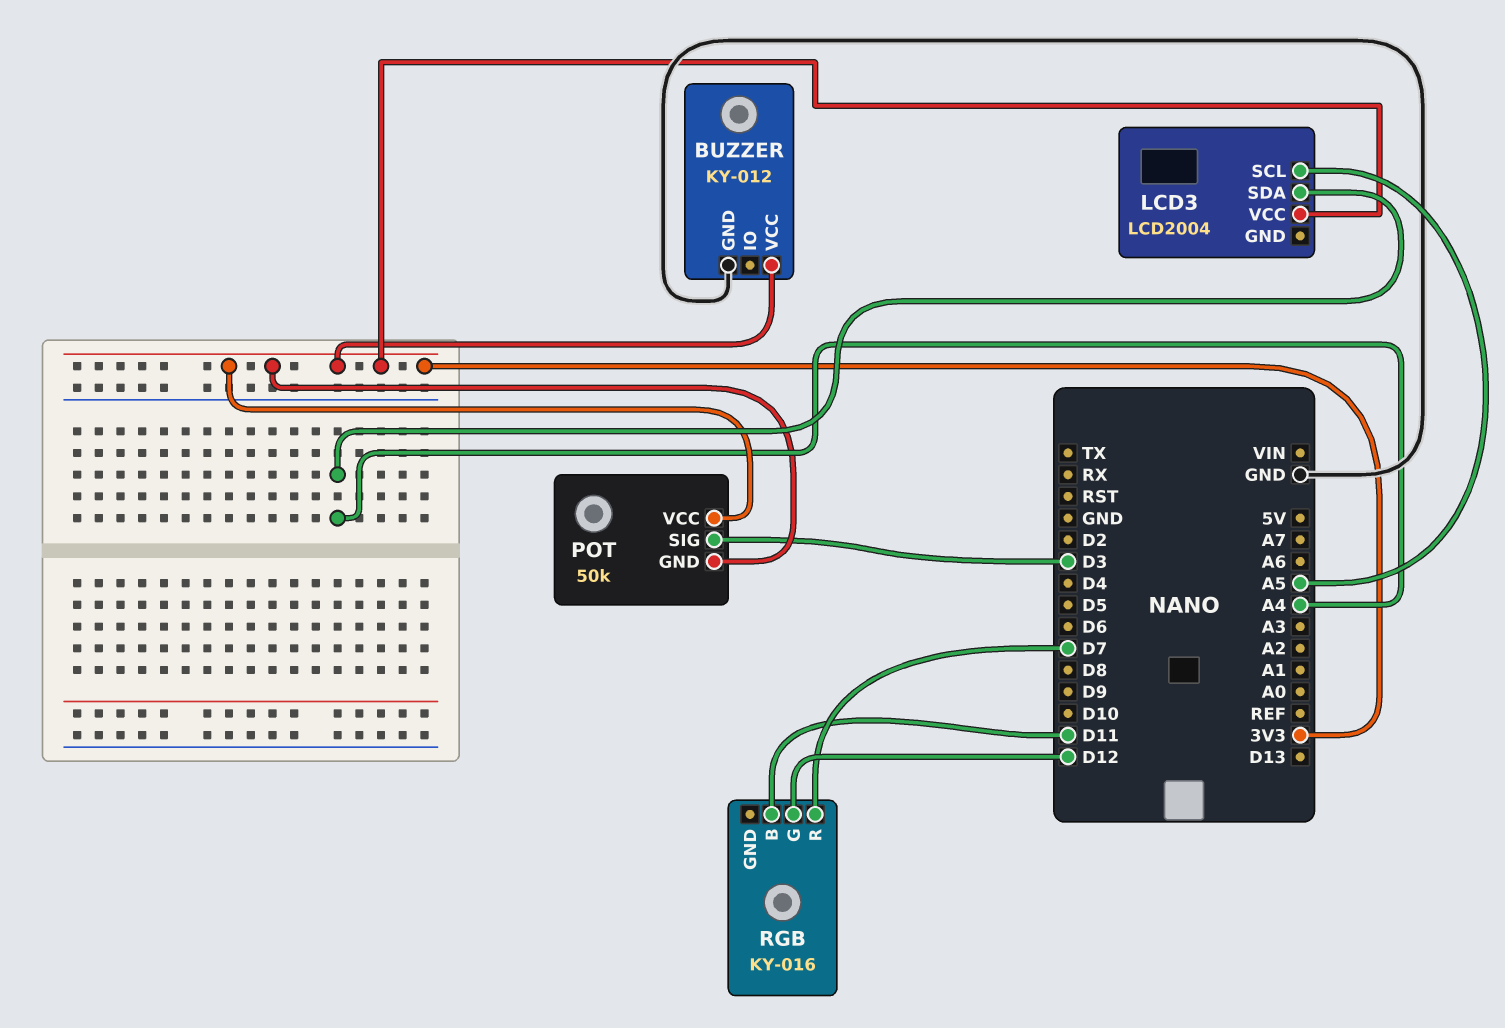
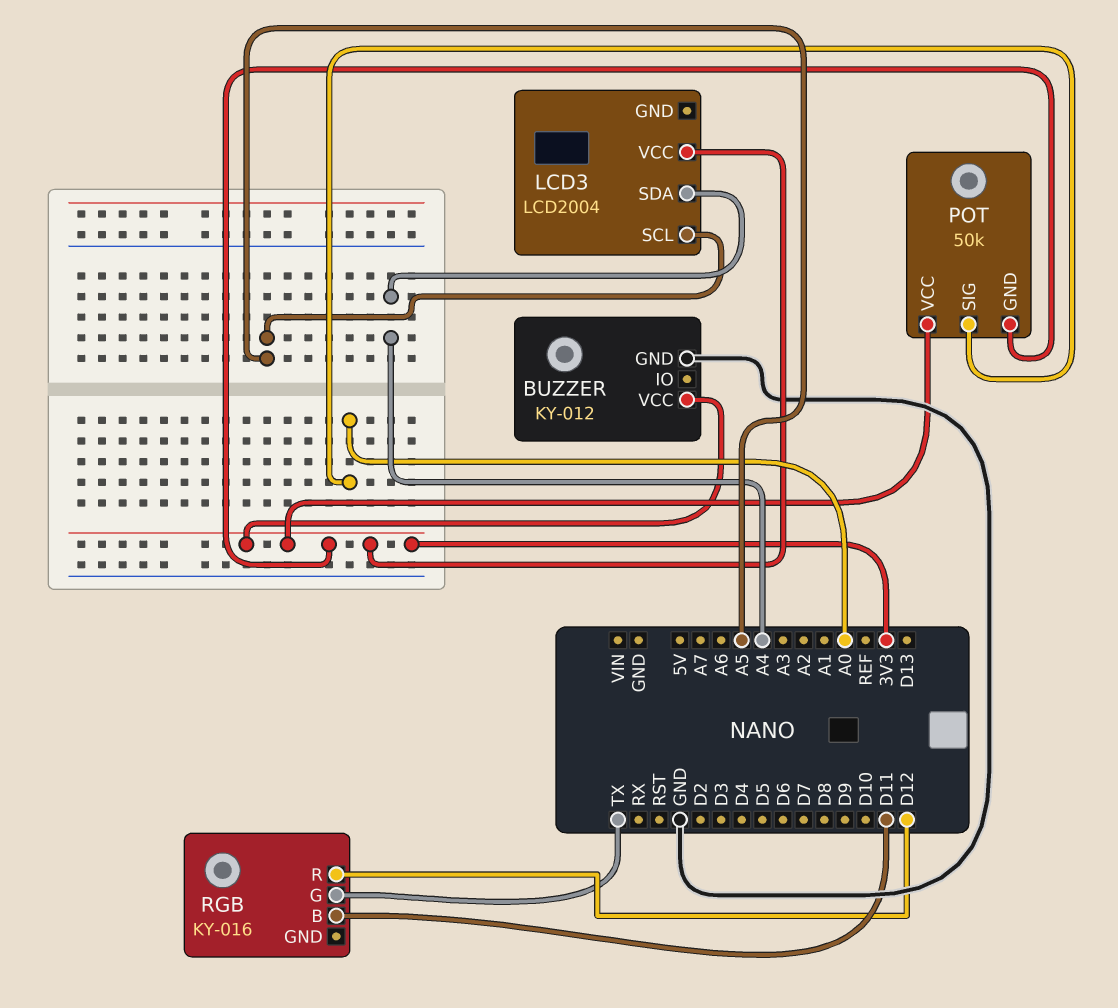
POT pin SIG: D3 -> A0
RGB pin G: D12 -> TX
RGB pin R: D7 -> D12

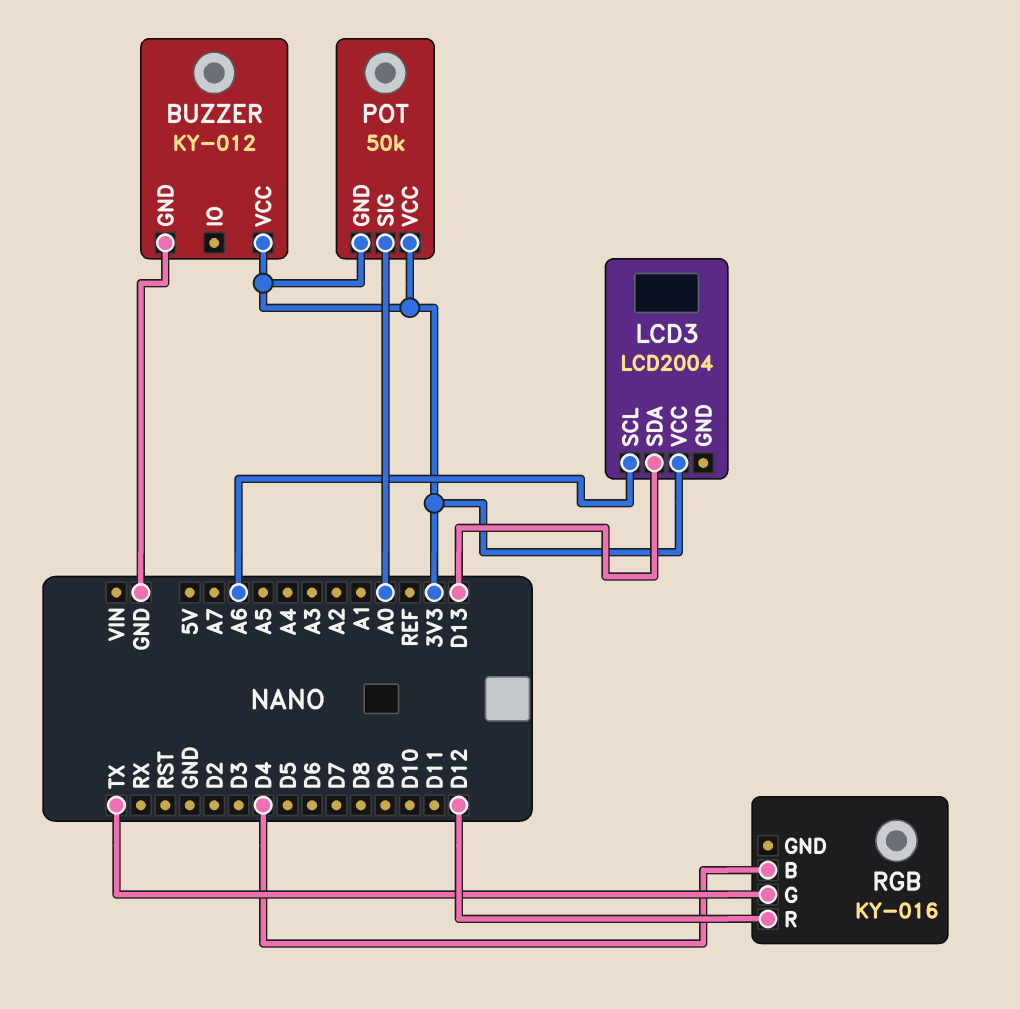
LCD3 pin SCL: A5 -> A6
LCD3 pin SDA: A4 -> D13
RGB pin B: D11 -> D4

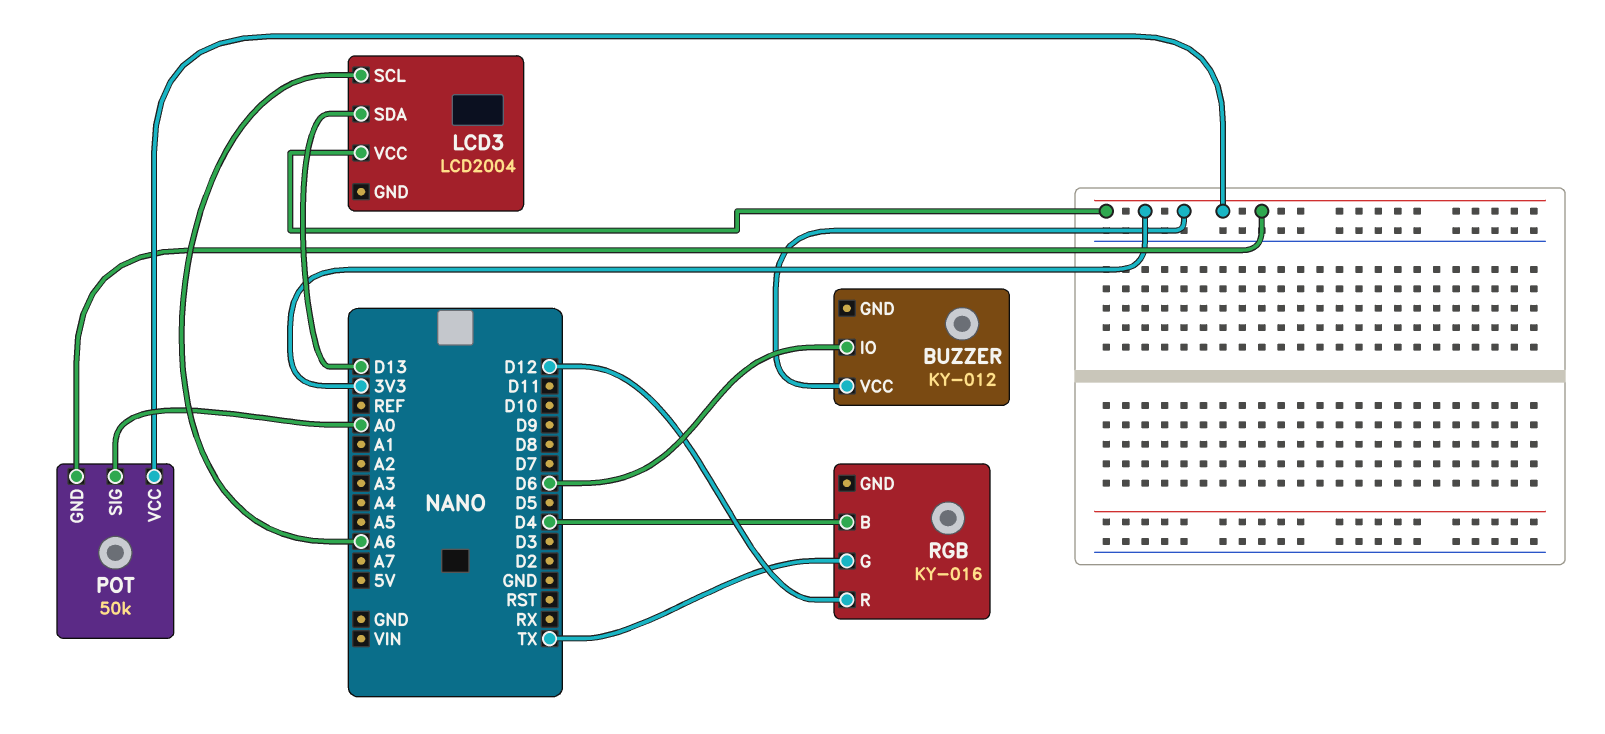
BUZZER pin GND: GND -> none
BUZZER pin IO: none -> D6

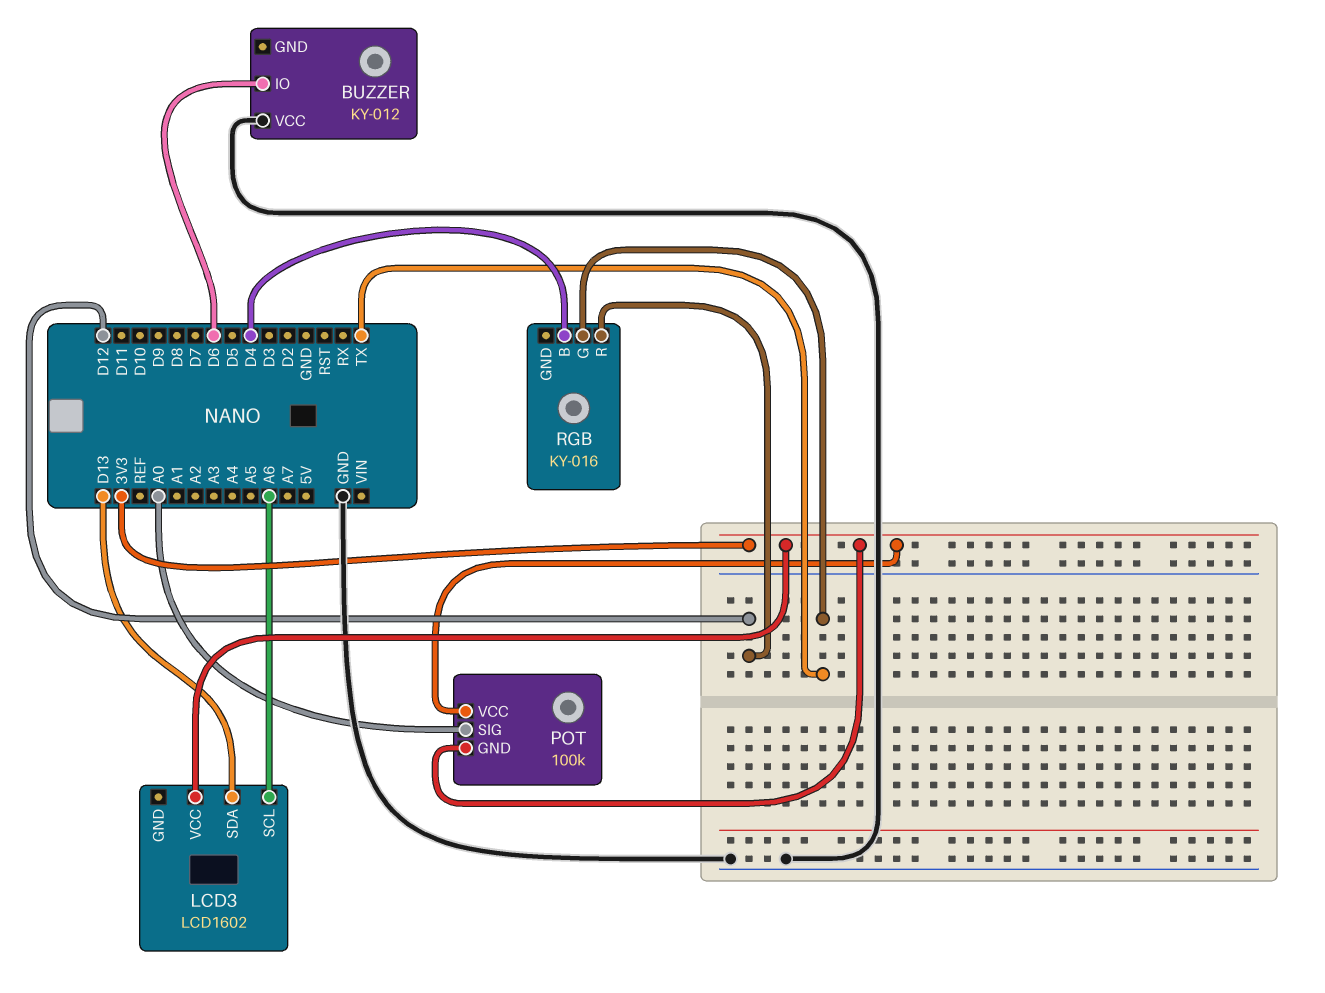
BUZZER pin VCC: 3V3 -> GND
LCD3: LCD2004 -> LCD1602
POT: 50k -> 100k

